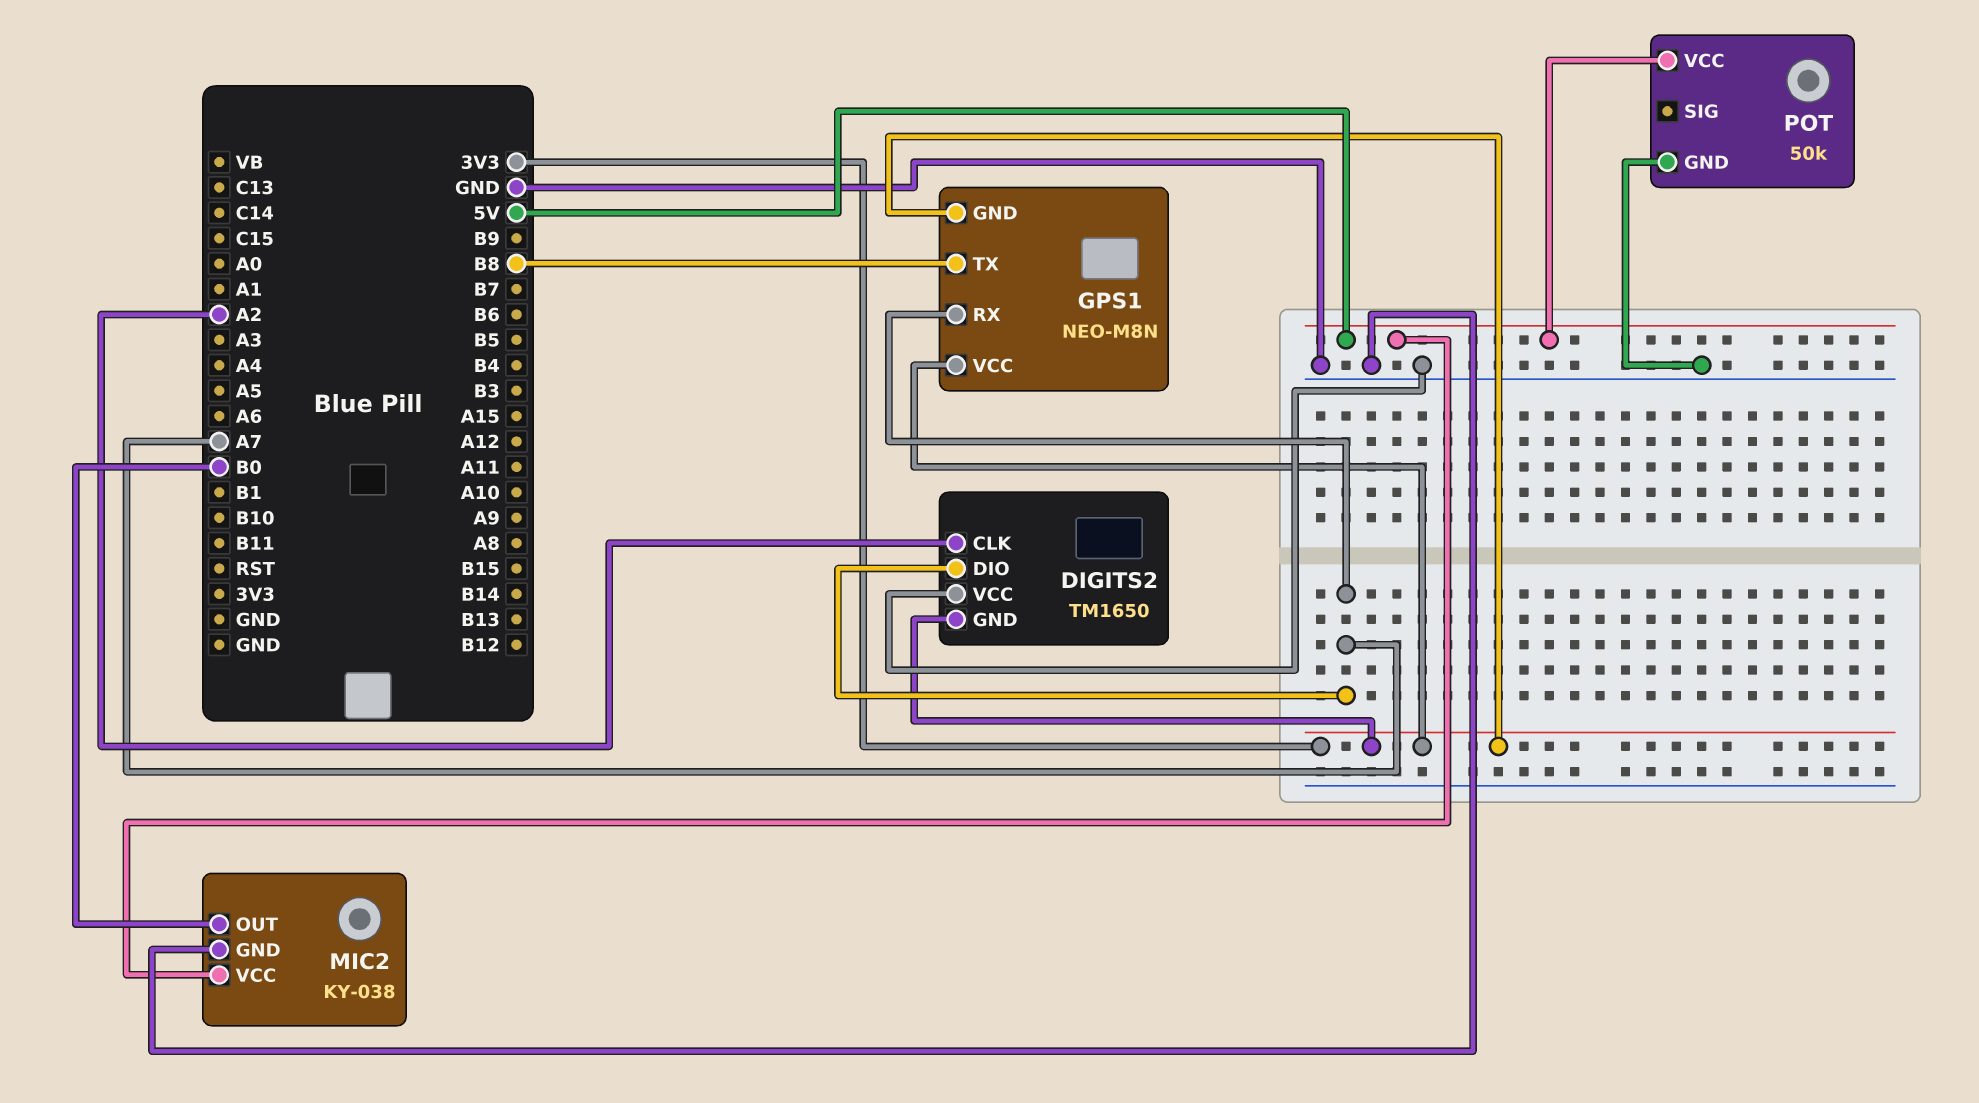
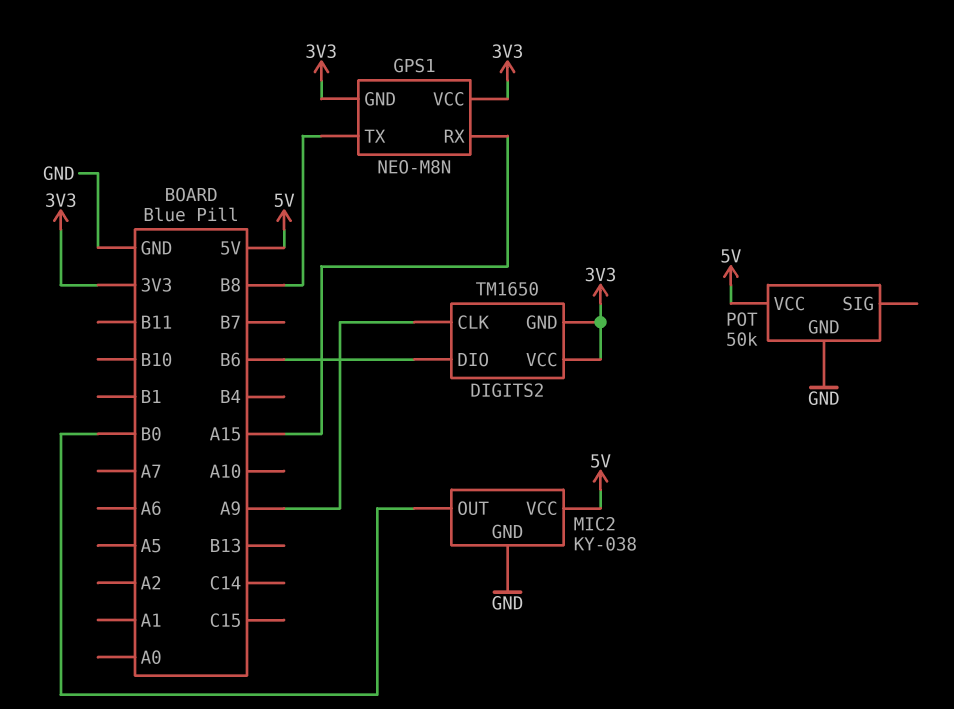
DIGITS2 pin CLK: A2 -> A9
DIGITS2 pin DIO: A7 -> B6
DIGITS2 pin VCC: GND -> 3V3
GPS1 pin RX: A7 -> A15

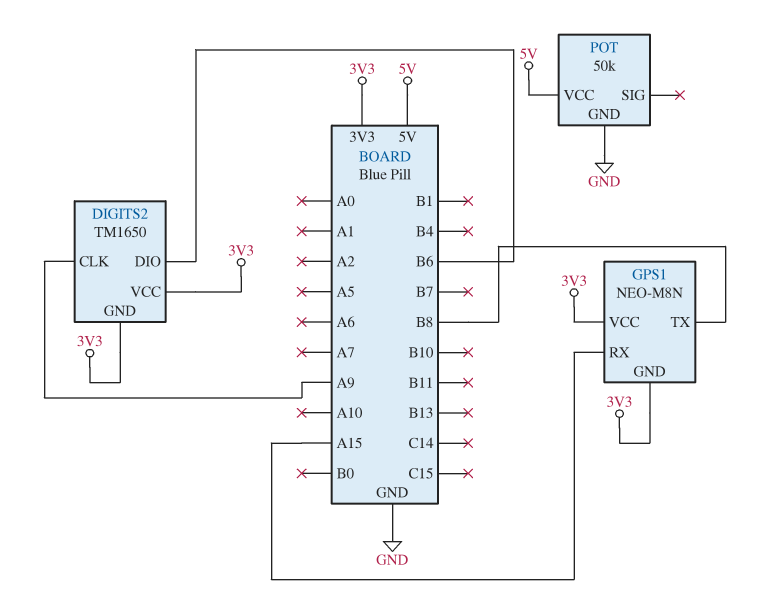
MIC2: KY-038 -> none
MIC2 pin GND: GND -> none
MIC2 pin OUT: B0 -> none
MIC2 pin VCC: 5V -> none

